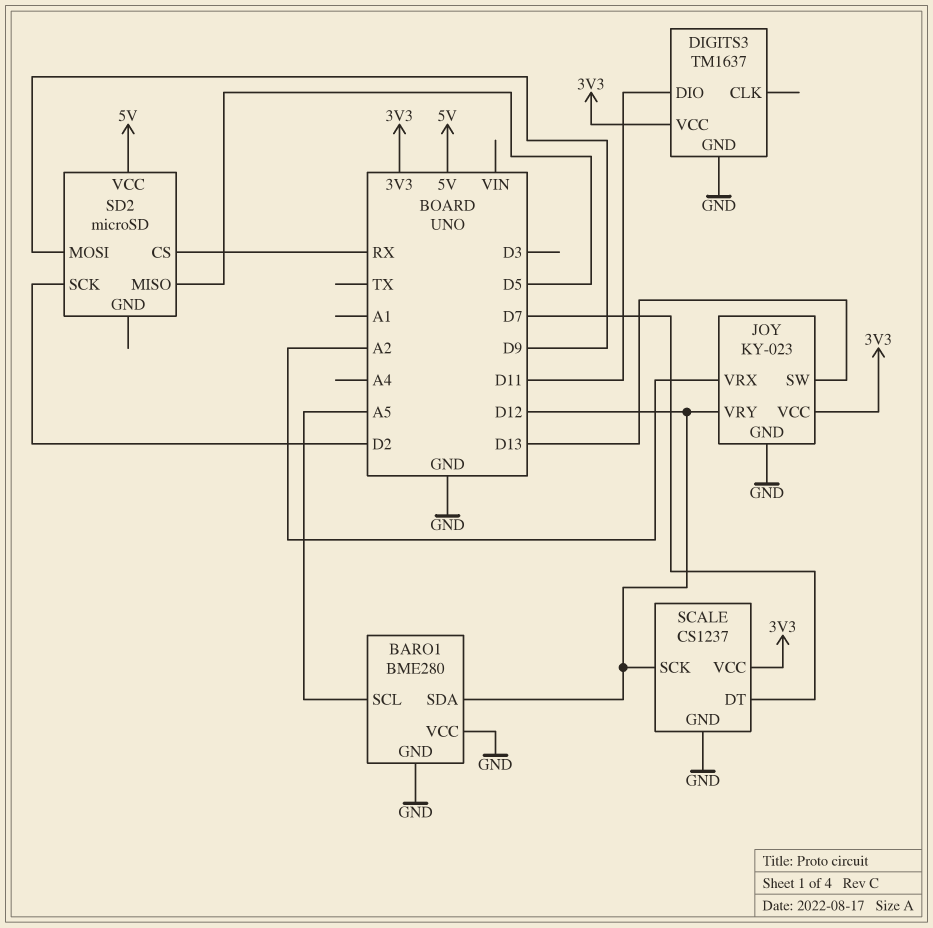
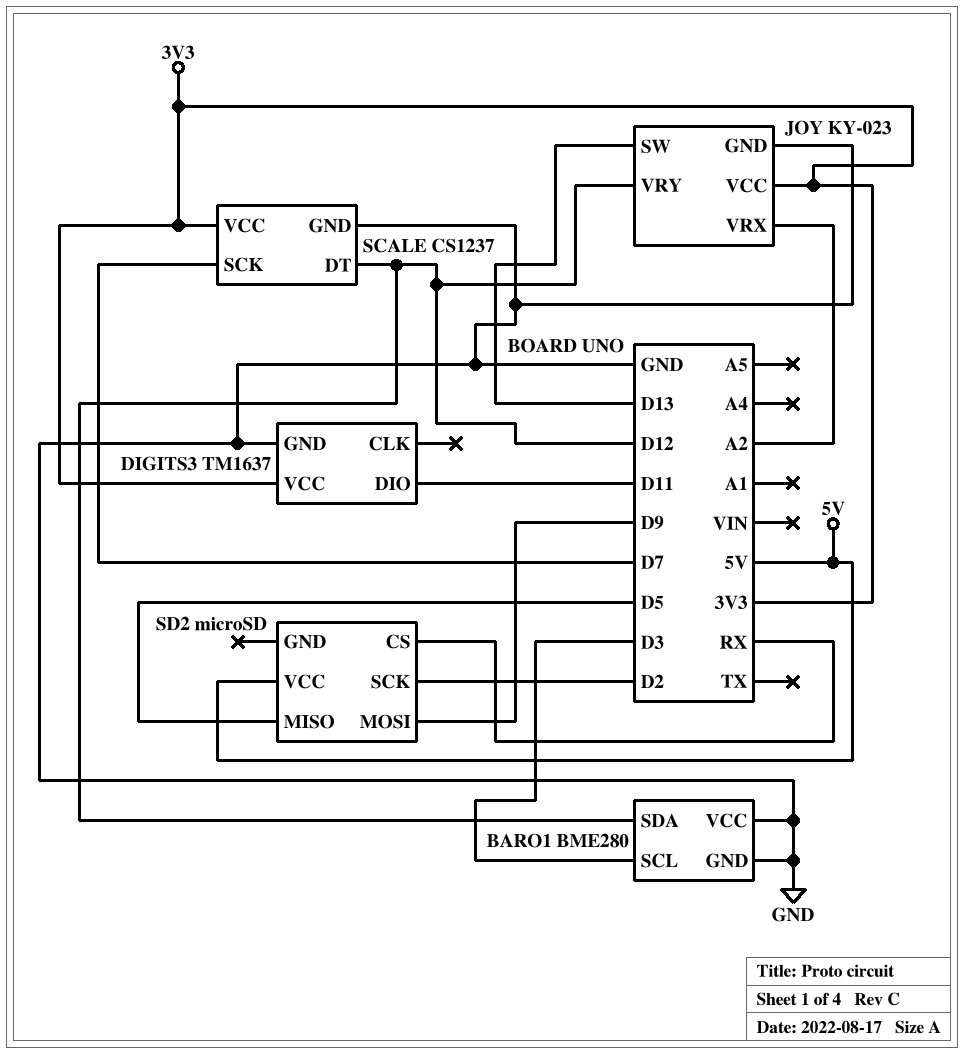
BARO1 pin SCL: A5 -> D3
SCALE pin DT: D7 -> D12
SCALE pin SCK: D12 -> D7

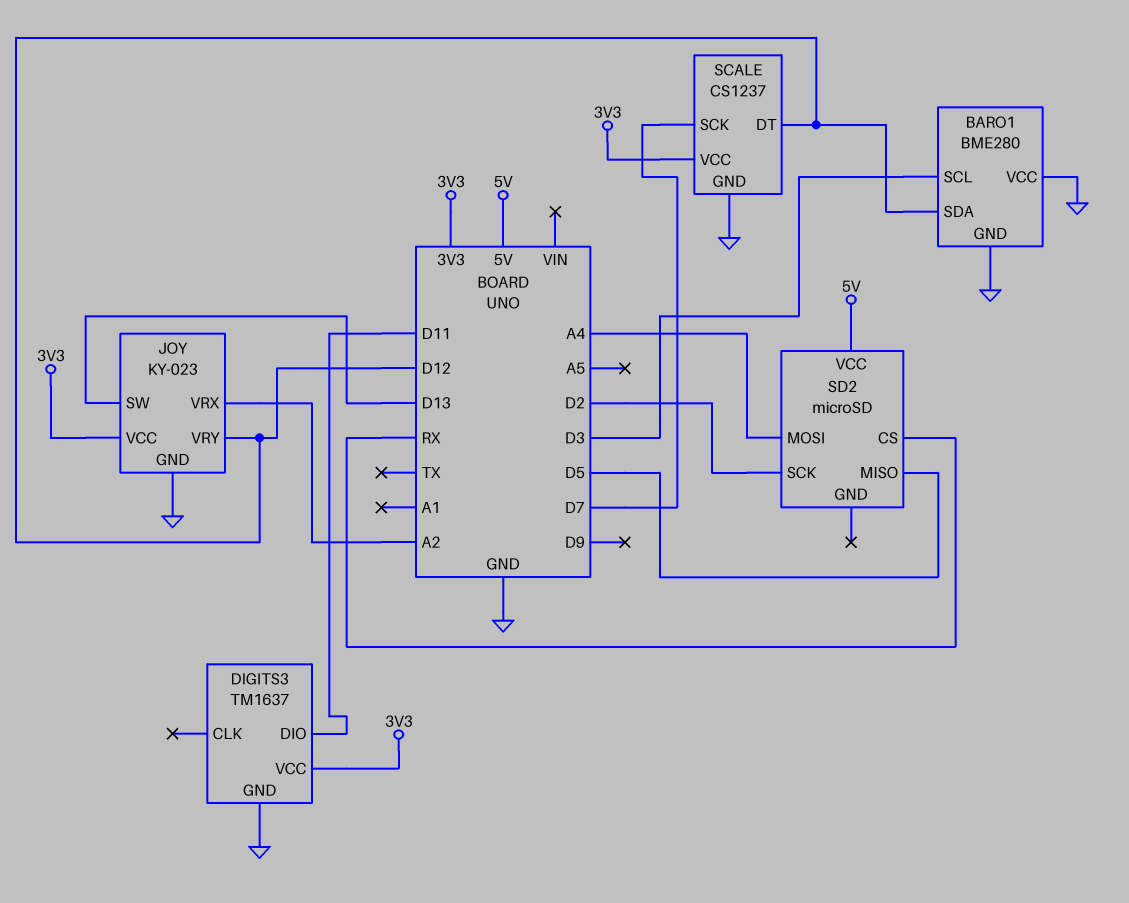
SD2 pin MOSI: D9 -> A4

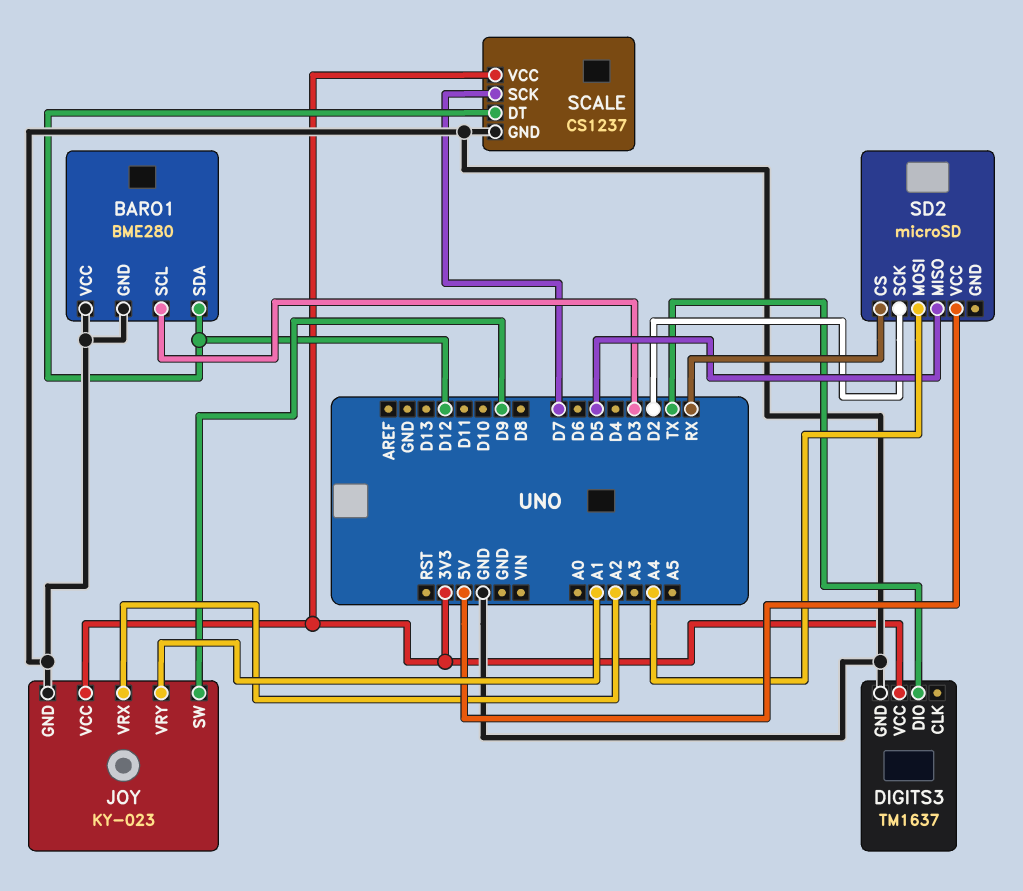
DIGITS3 pin DIO: D11 -> TX
JOY pin SW: D13 -> D9
JOY pin VRY: D12 -> A1

